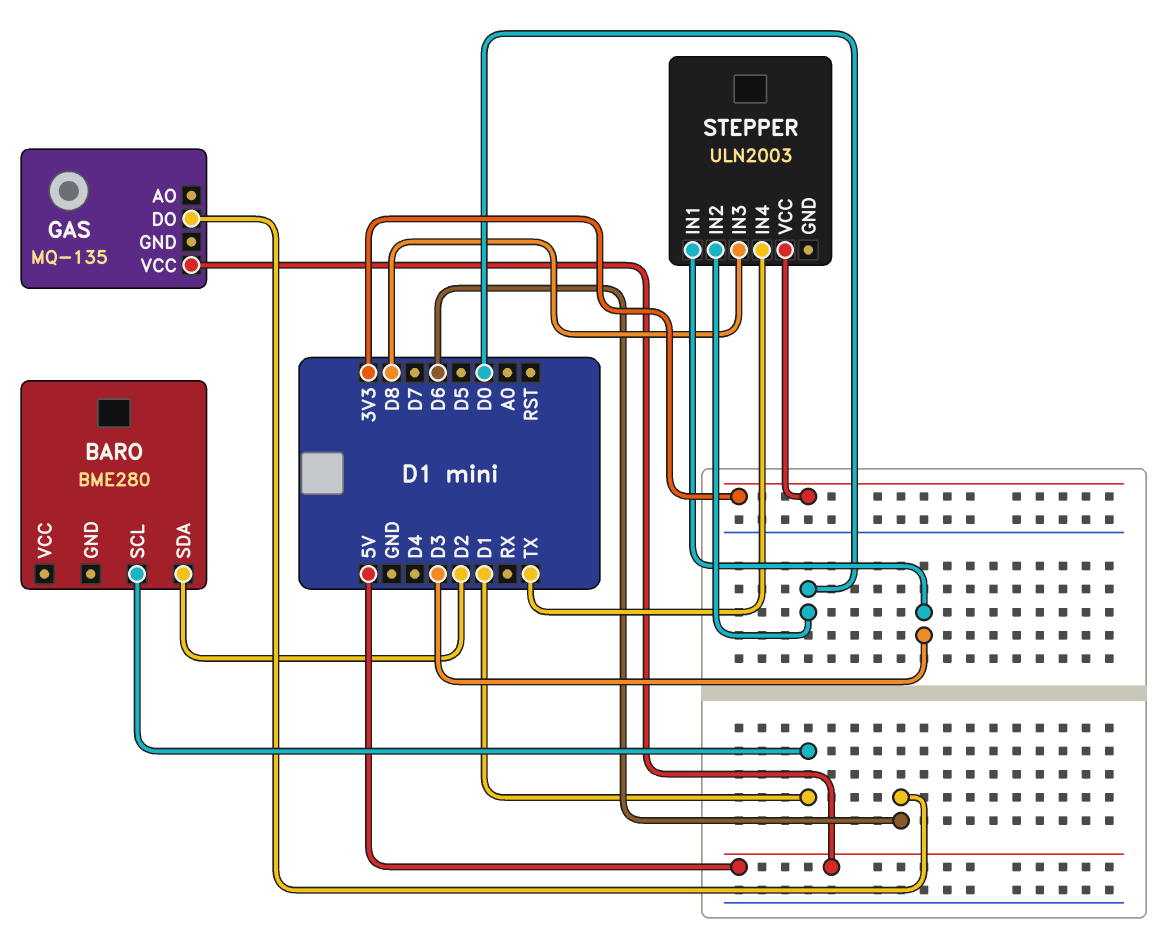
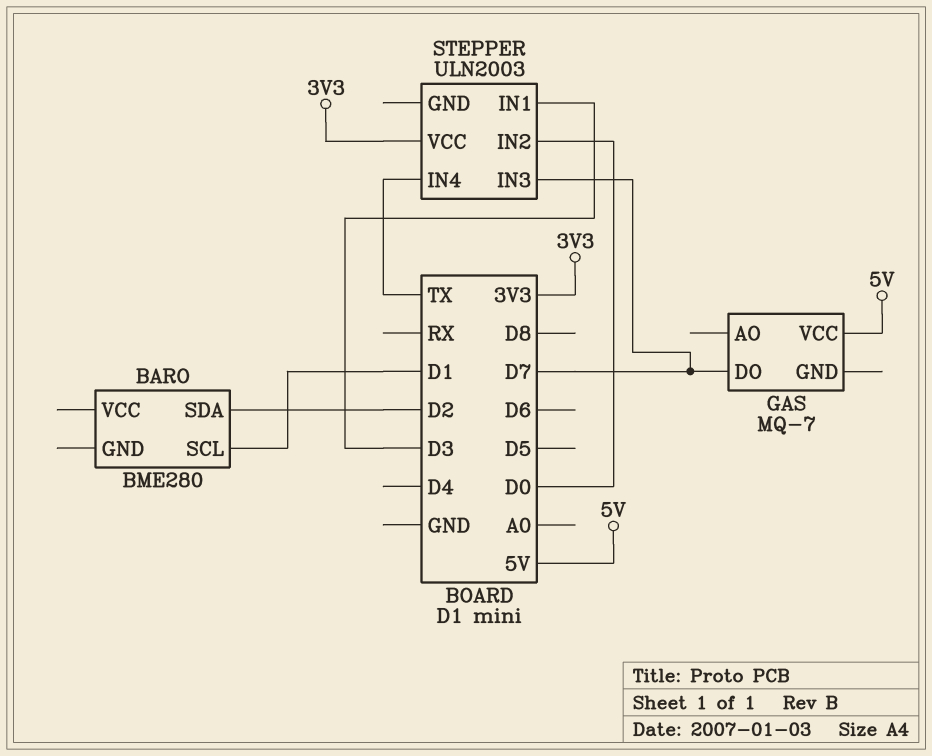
GAS: MQ-135 -> MQ-7
GAS pin DO: D6 -> D7
STEPPER pin IN3: D8 -> D7

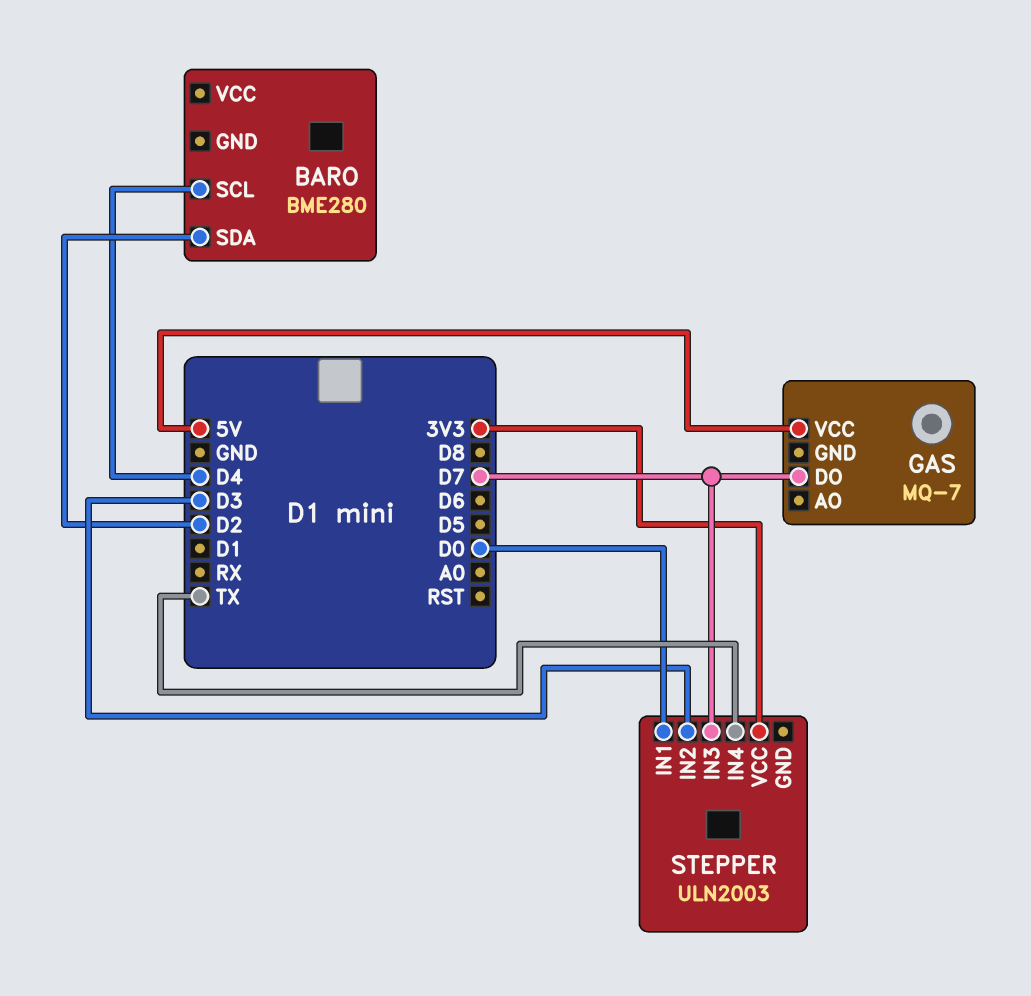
BARO pin SCL: D1 -> D4
STEPPER pin IN1: D3 -> D0
STEPPER pin IN2: D0 -> D3

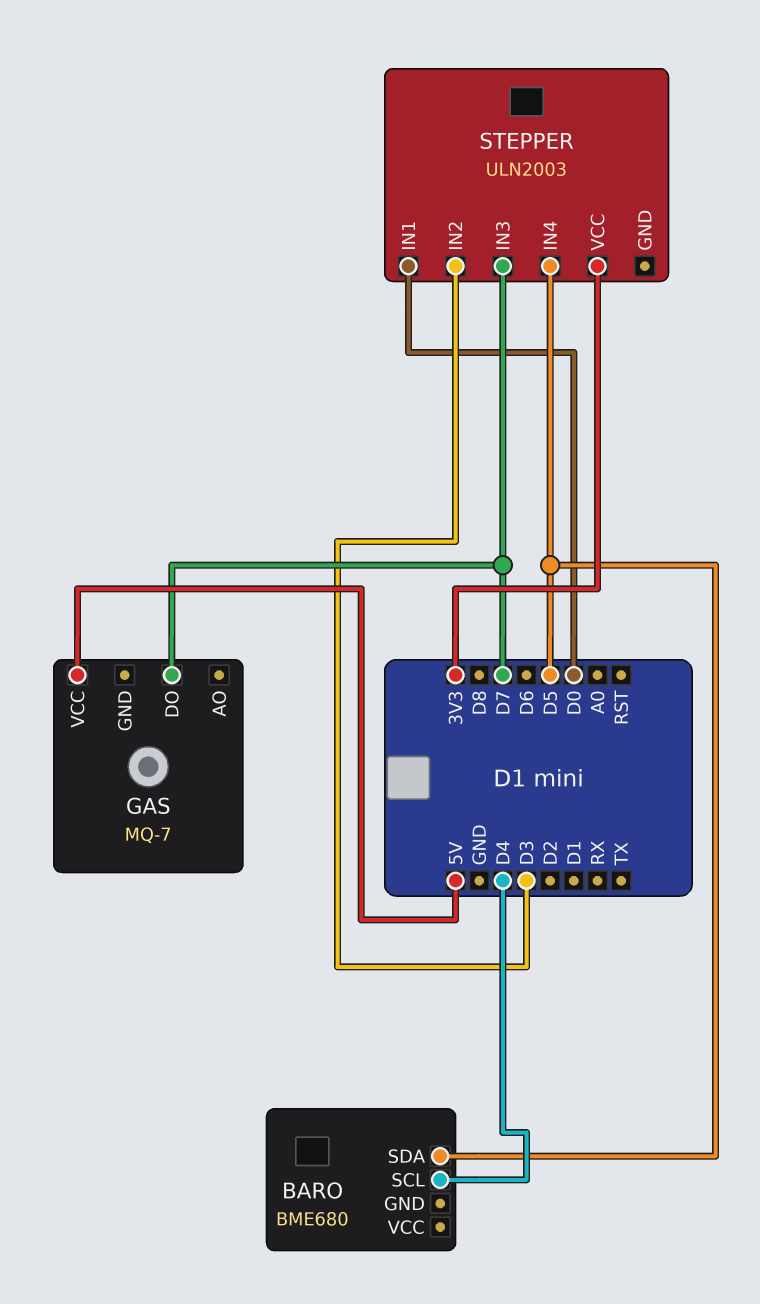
BARO: BME280 -> BME680
BARO pin SDA: D2 -> D5
STEPPER pin IN4: TX -> D5

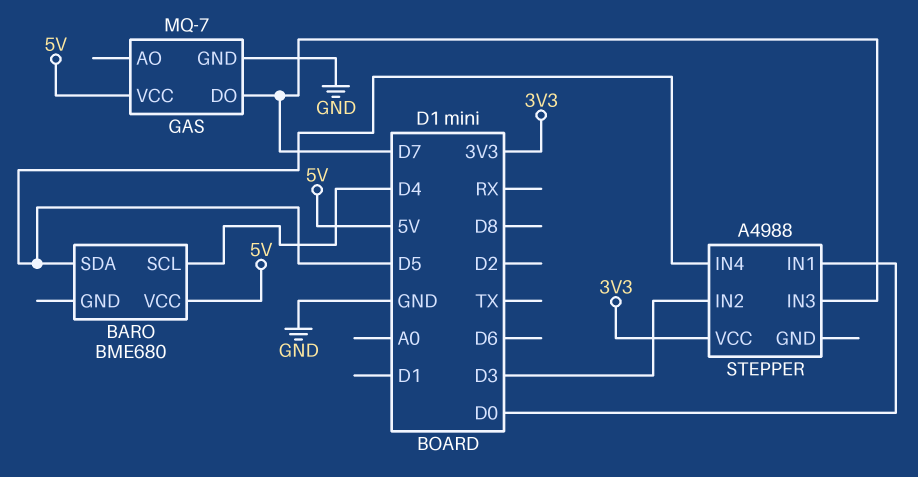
BARO pin VCC: none -> 5V
GAS pin GND: none -> GND
STEPPER: ULN2003 -> A4988

